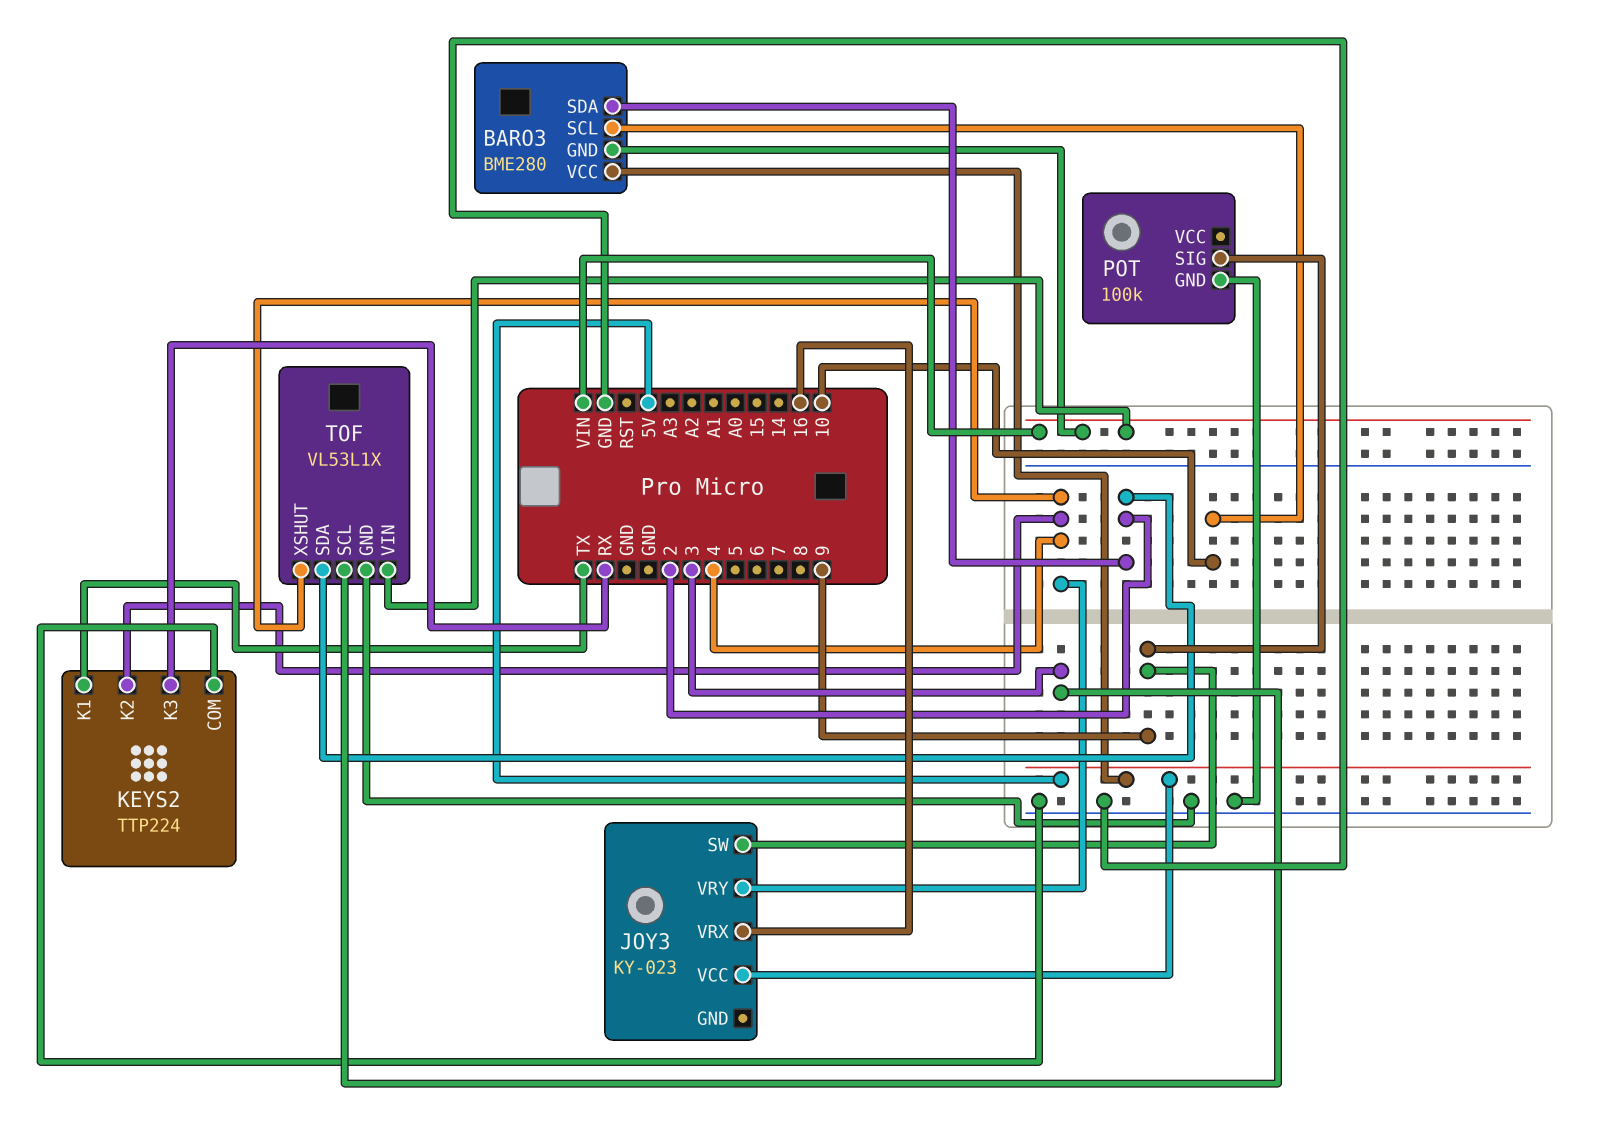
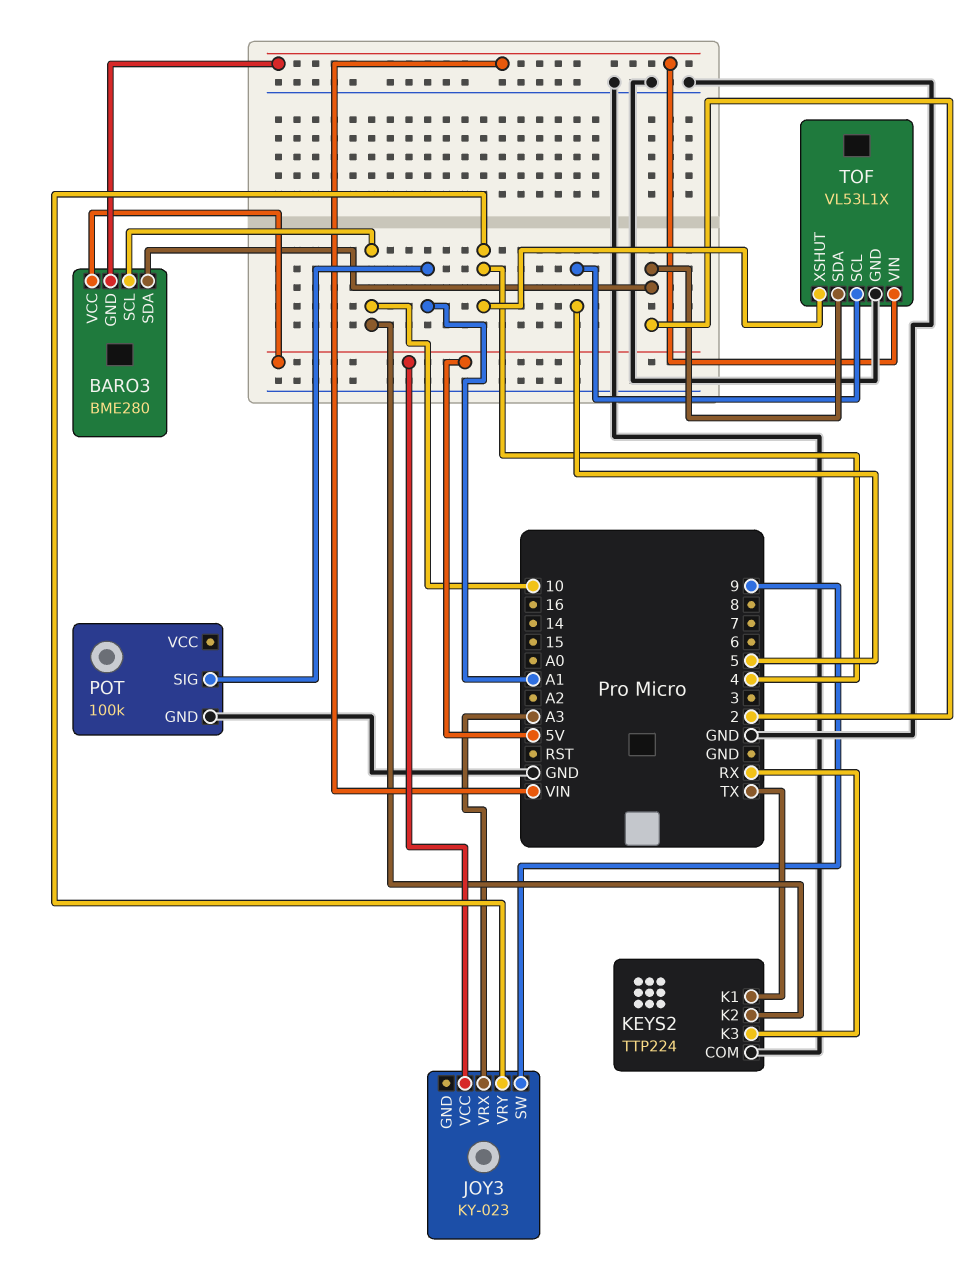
JOY3 pin VRX: 16 -> A3
KEYS2 pin K2: 4 -> 10
POT pin SIG: 9 -> A1
TOF pin SCL: 3 -> 5

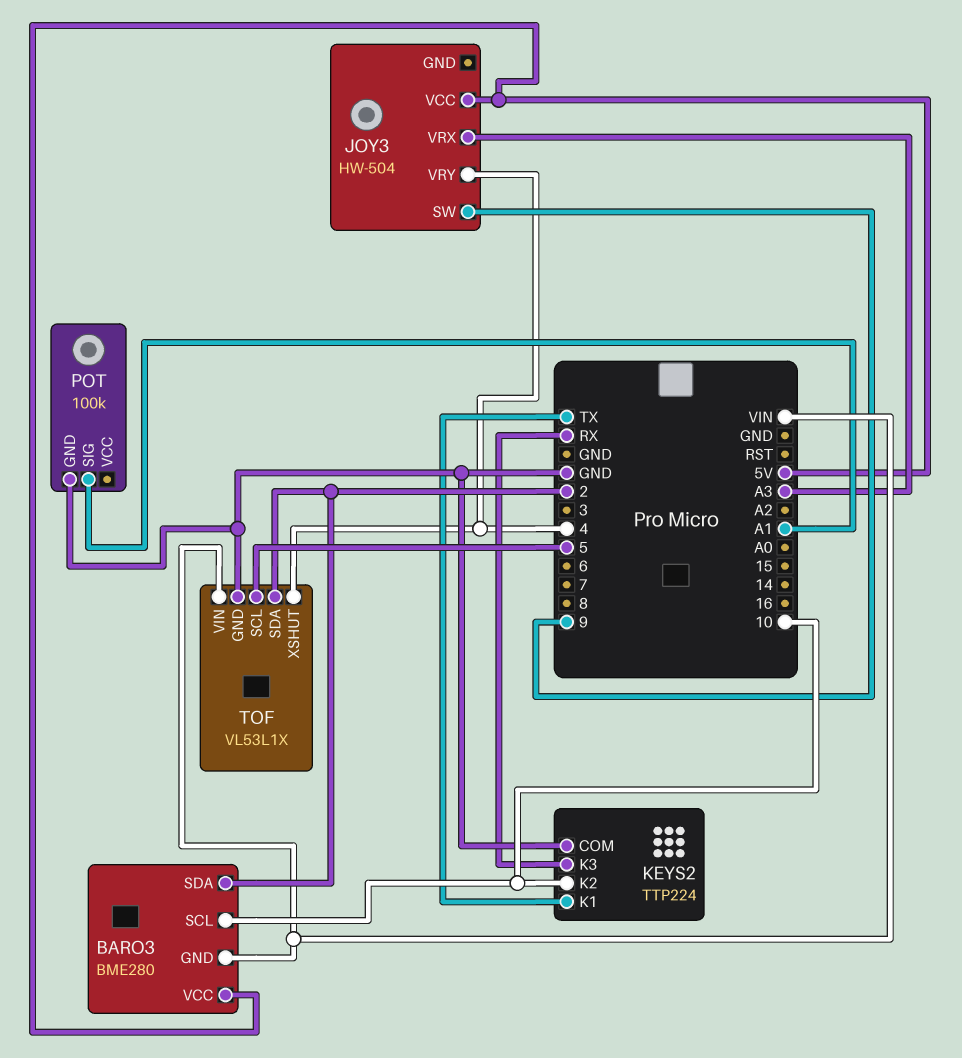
JOY3: KY-023 -> HW-504

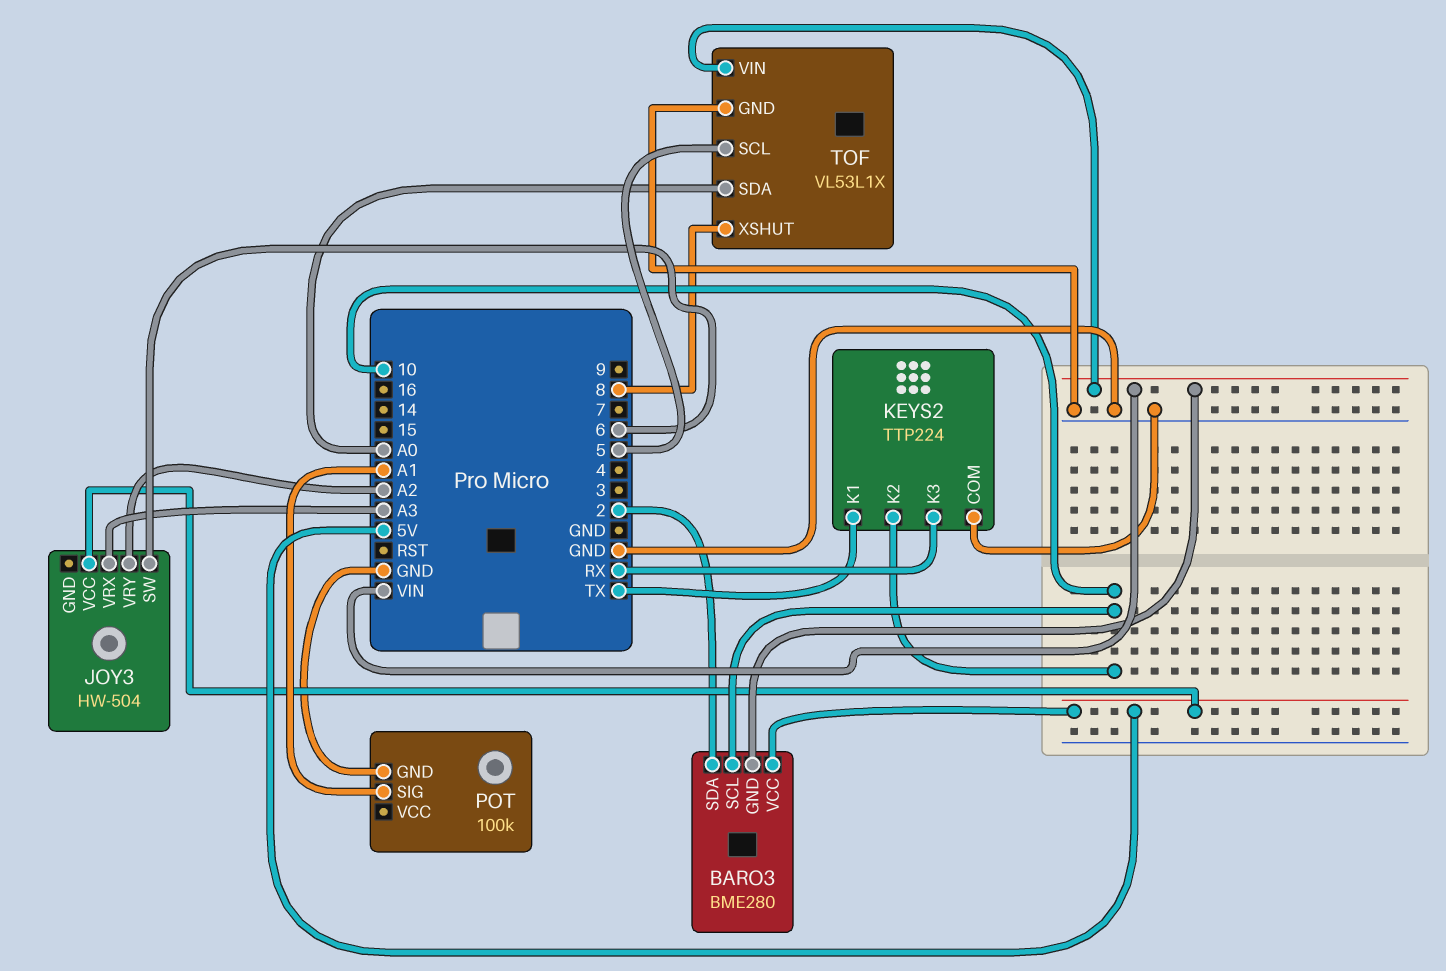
JOY3 pin SW: 9 -> 6
JOY3 pin VRY: 4 -> A2
TOF pin SDA: 2 -> A0
TOF pin XSHUT: 4 -> 8

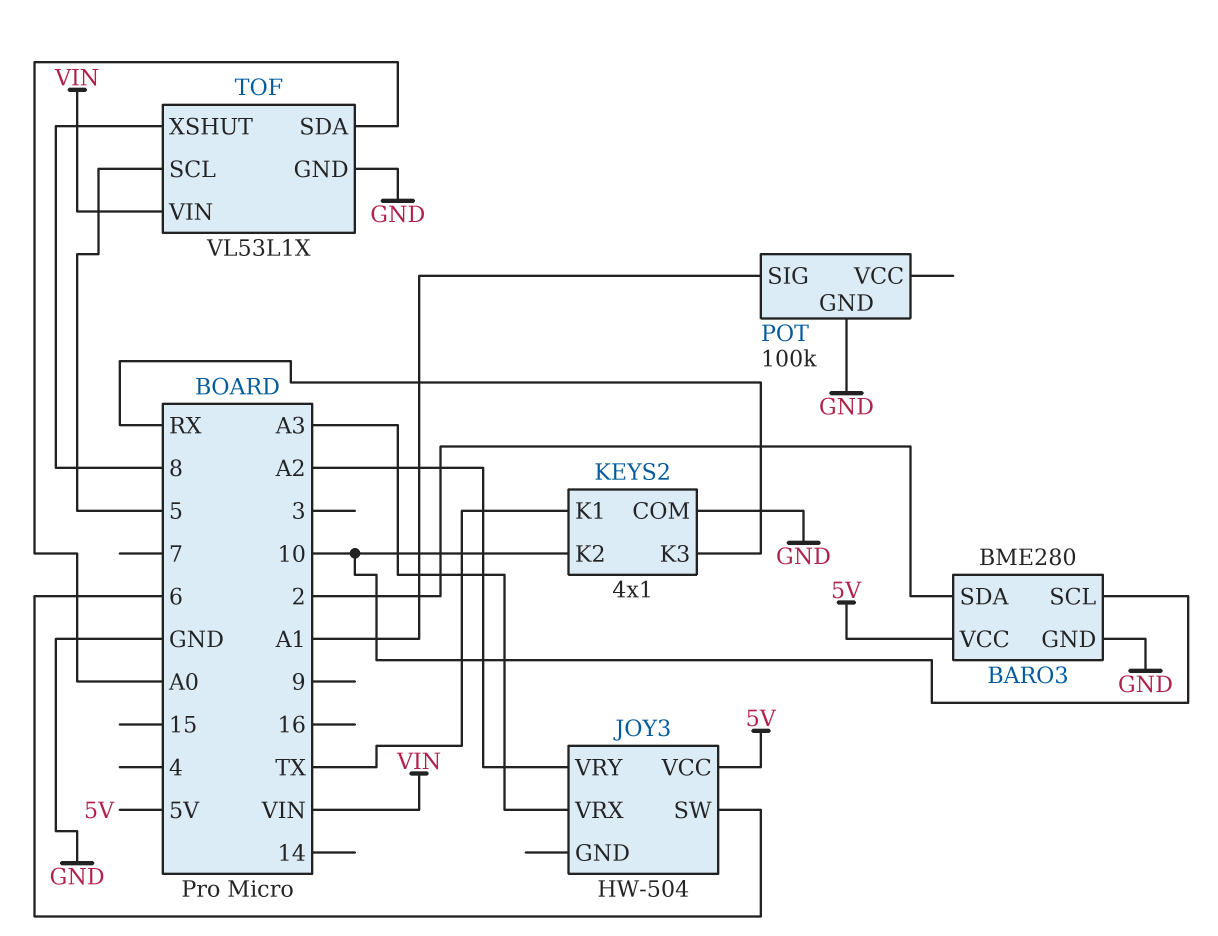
BARO3 pin GND: VIN -> GND
KEYS2: TTP224 -> 4x1

